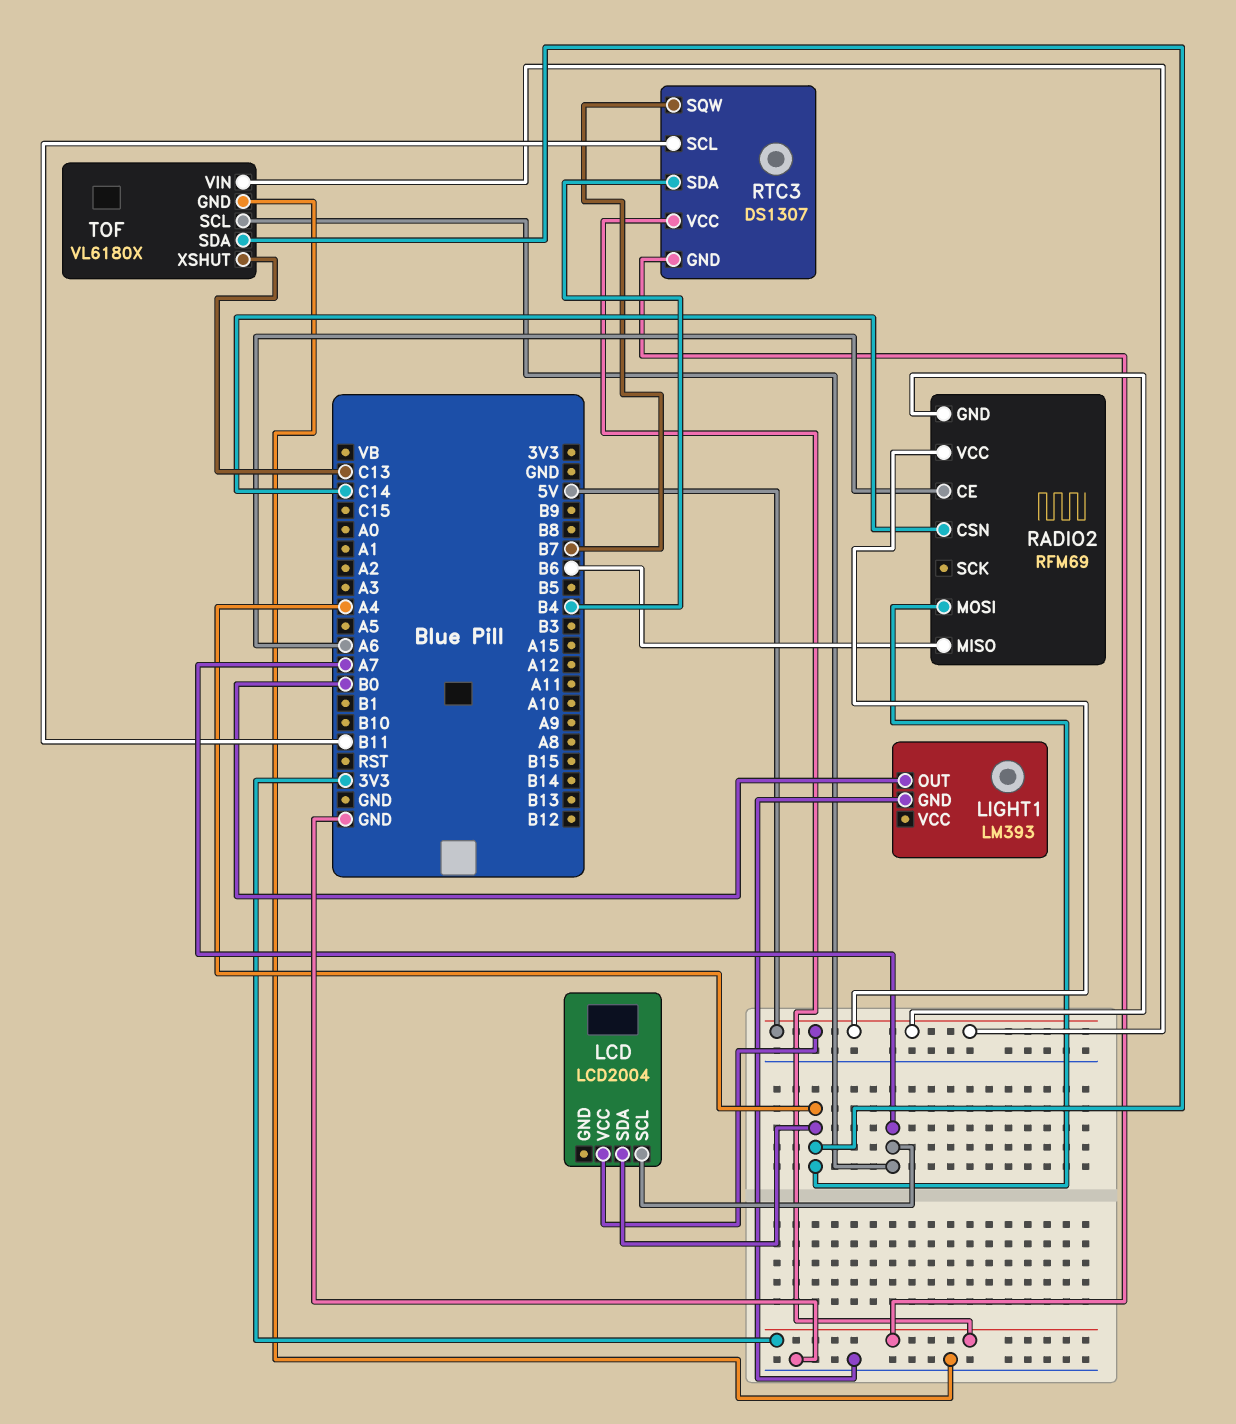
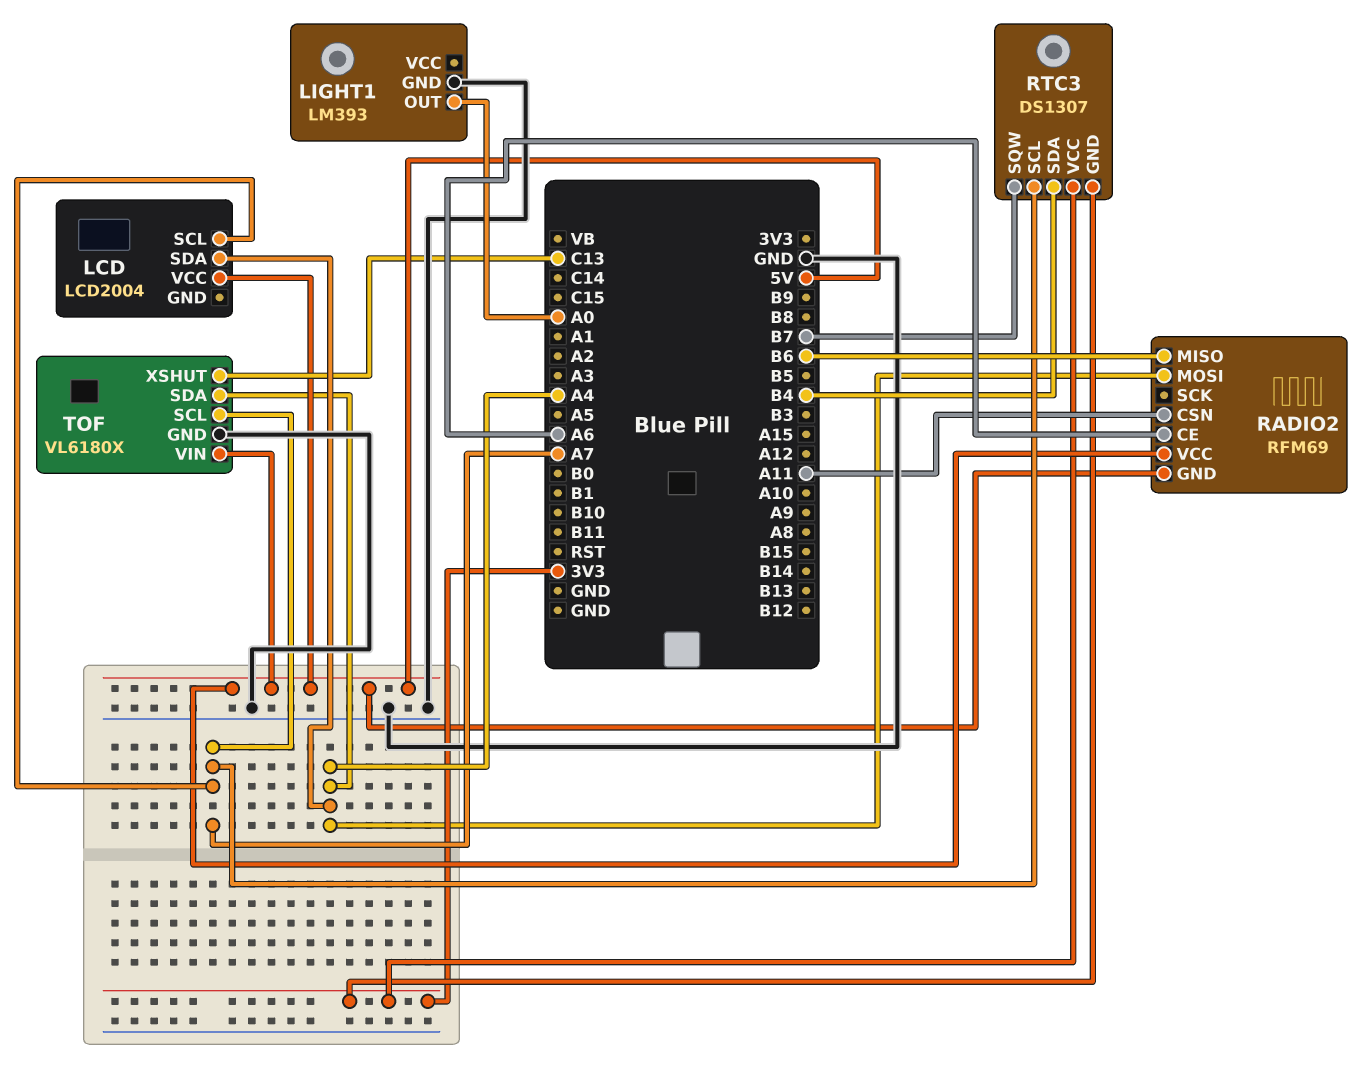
LIGHT1 pin OUT: B0 -> A0
RADIO2 pin CSN: C14 -> A11
RTC3 pin SCL: B11 -> A7

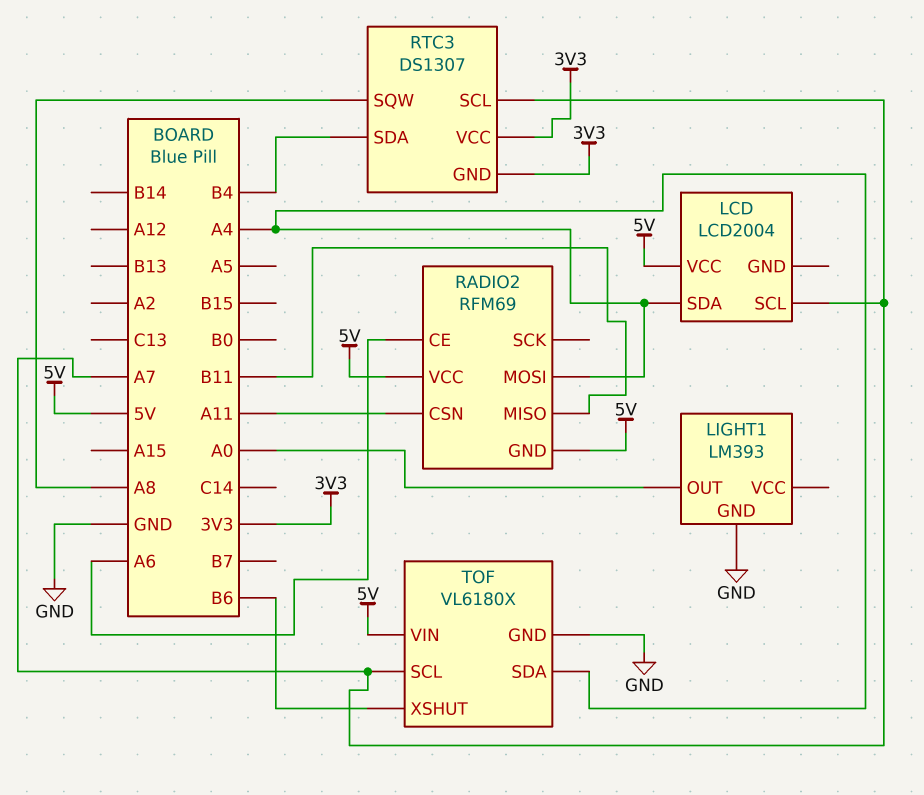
RADIO2 pin MISO: B6 -> B11
RTC3 pin SQW: B7 -> A8
TOF pin XSHUT: C13 -> B6

